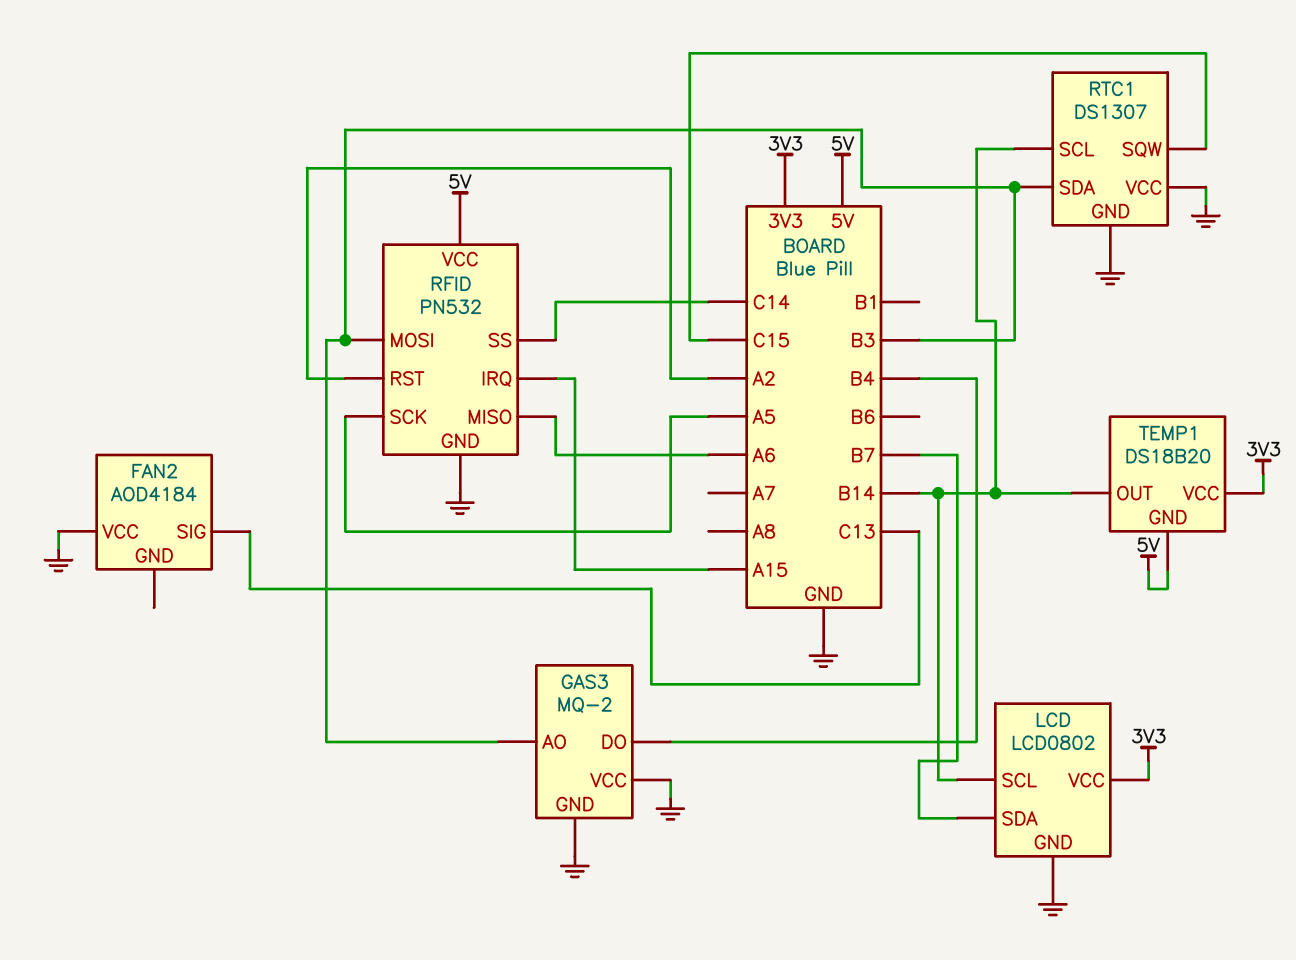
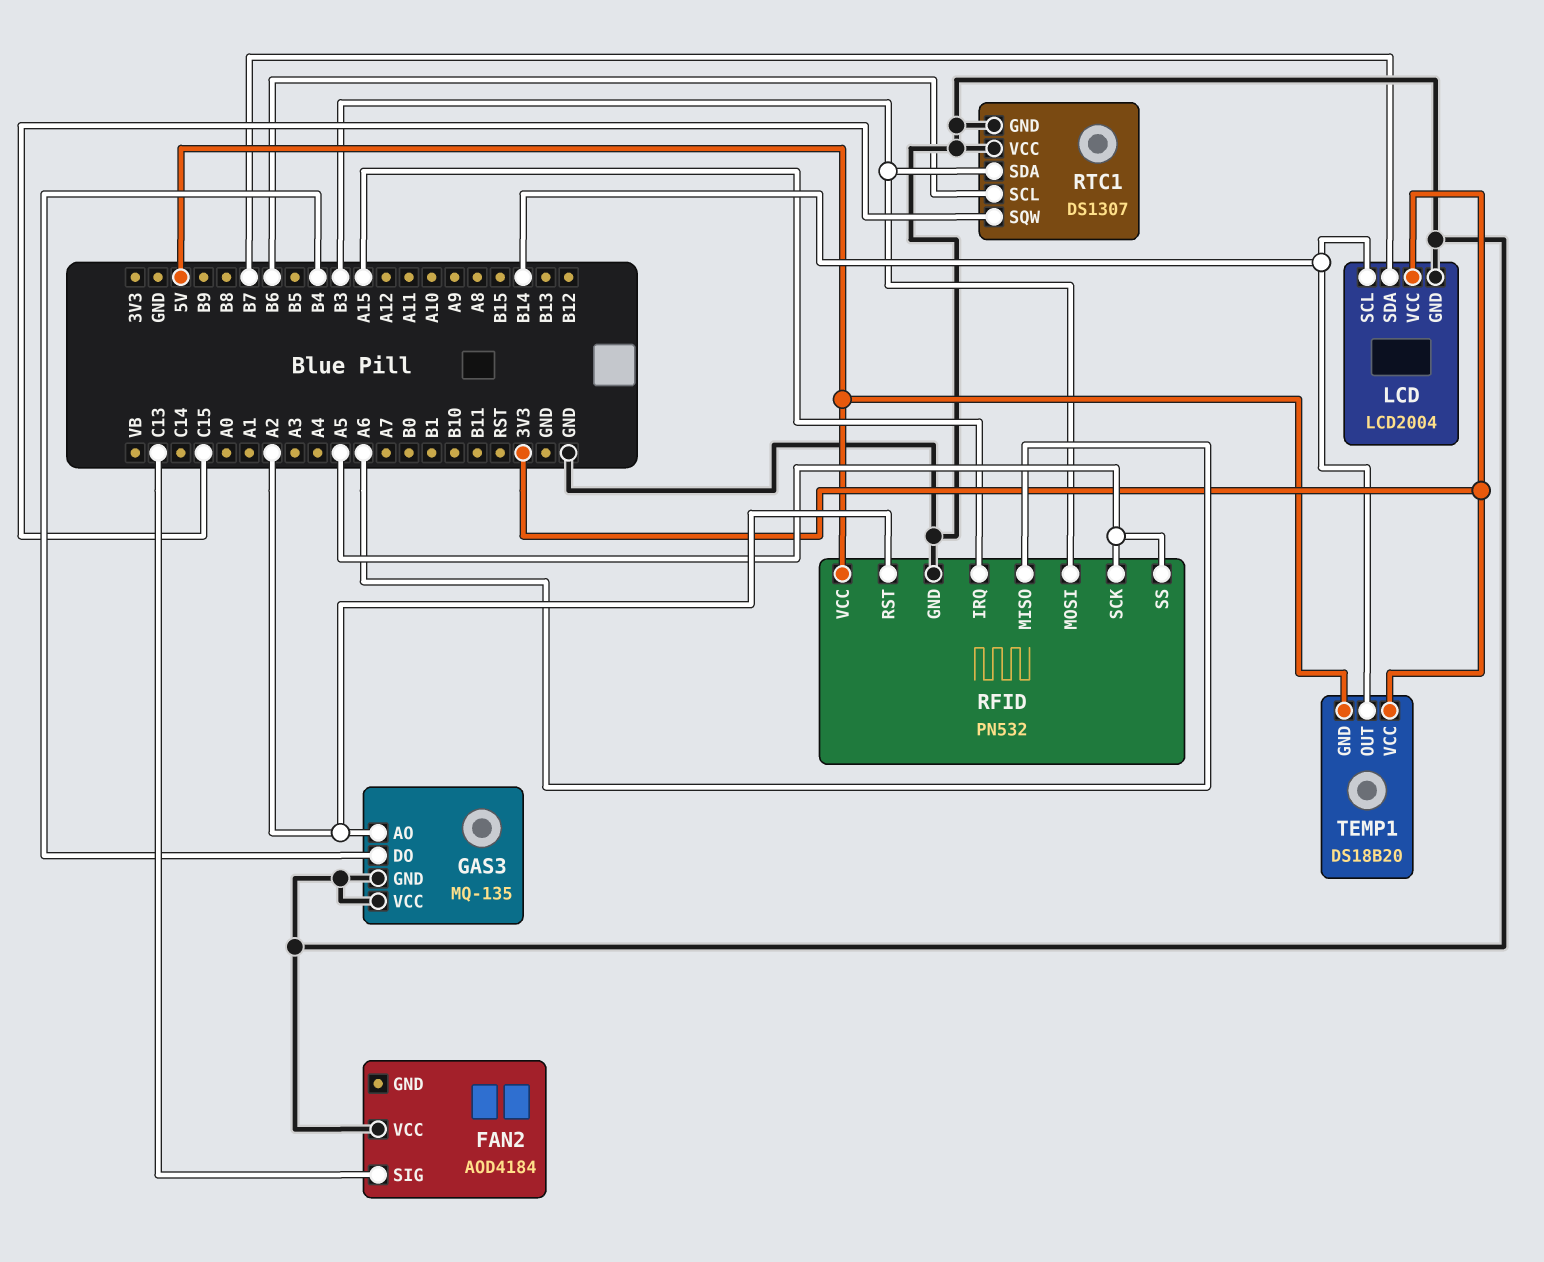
GAS3: MQ-2 -> MQ-135
GAS3 pin AO: B3 -> A2
LCD: LCD0802 -> LCD2004
RFID pin SS: C14 -> A5
RTC1 pin SCL: B14 -> B6

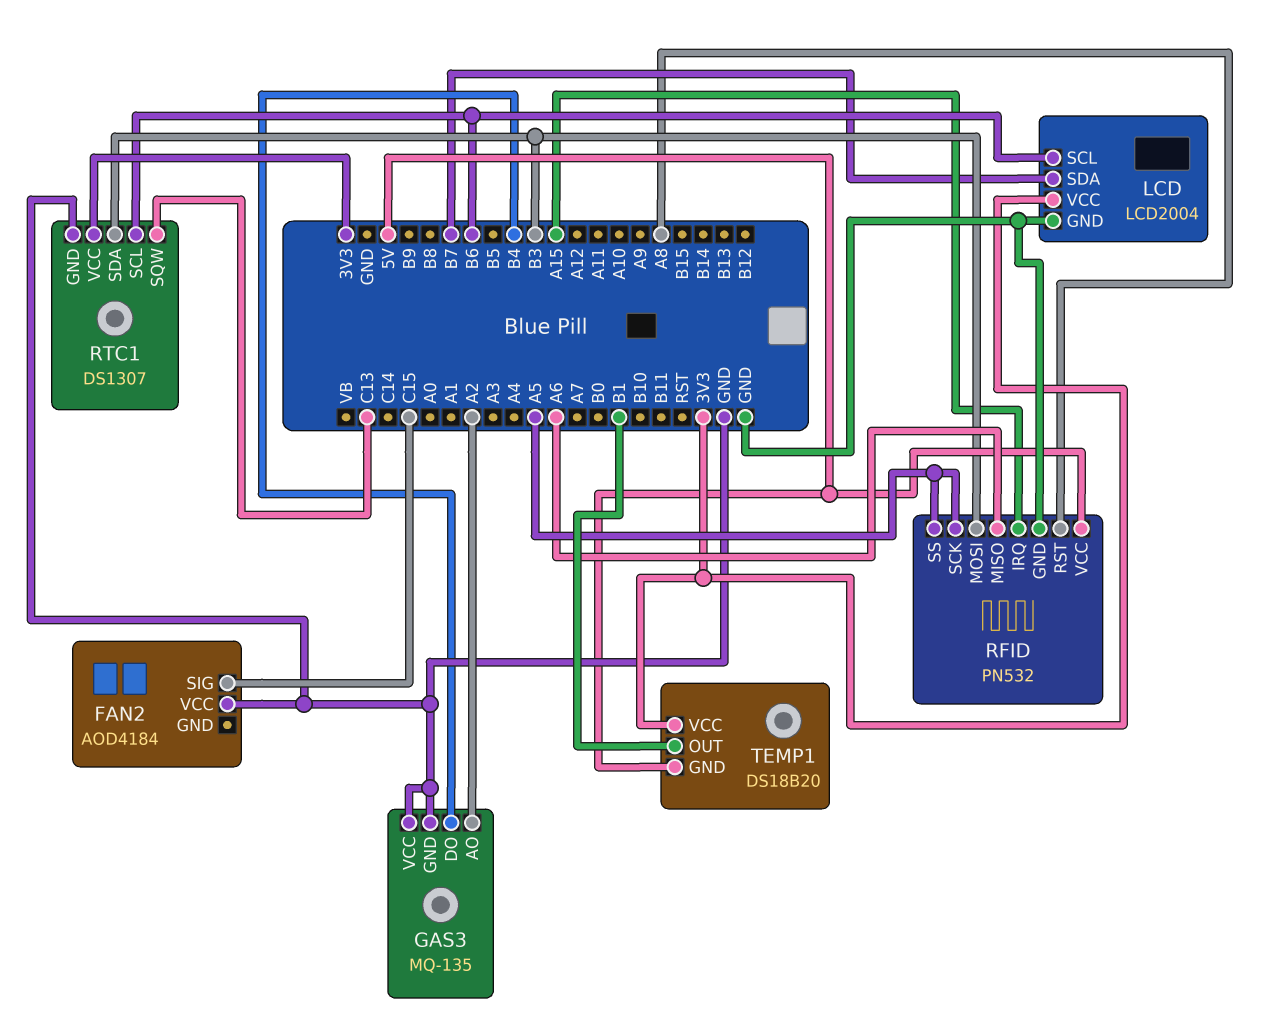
FAN2 pin SIG: C13 -> C15
LCD pin SCL: B14 -> B6
RFID pin RST: A2 -> A8
RTC1 pin SQW: C15 -> C13
RTC1 pin VCC: GND -> 3V3
TEMP1 pin OUT: B14 -> B1

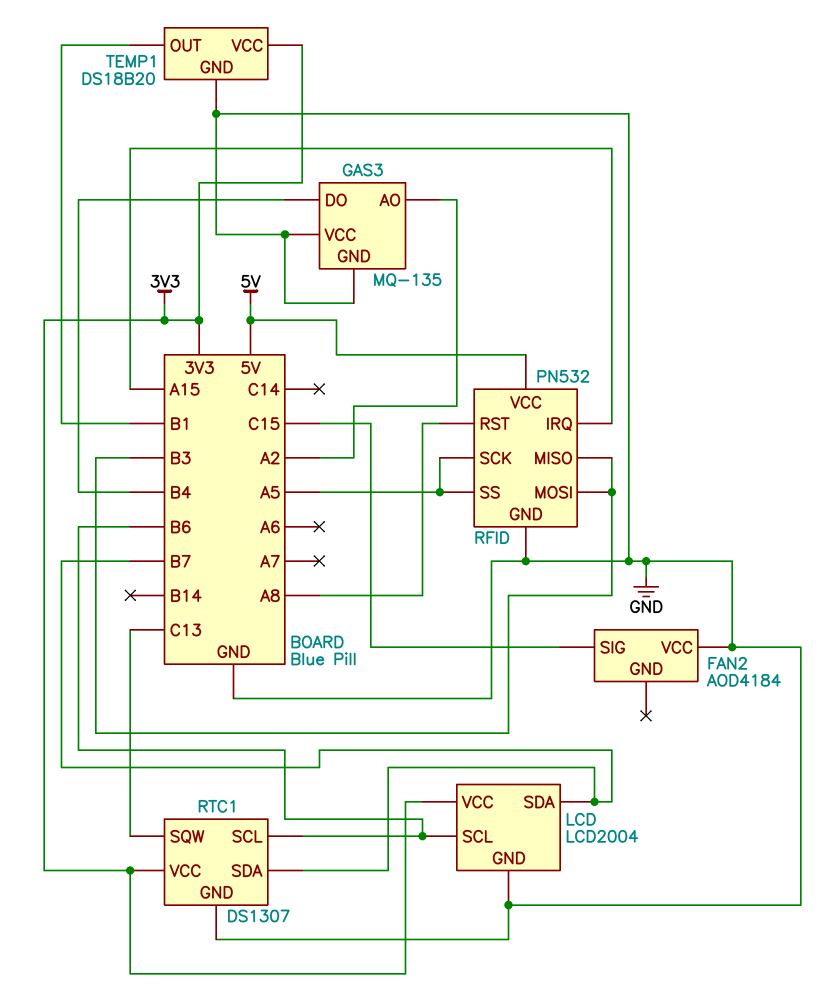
RFID pin MISO: A6 -> B3
RTC1 pin SDA: B3 -> B7
TEMP1 pin GND: 5V -> GND

